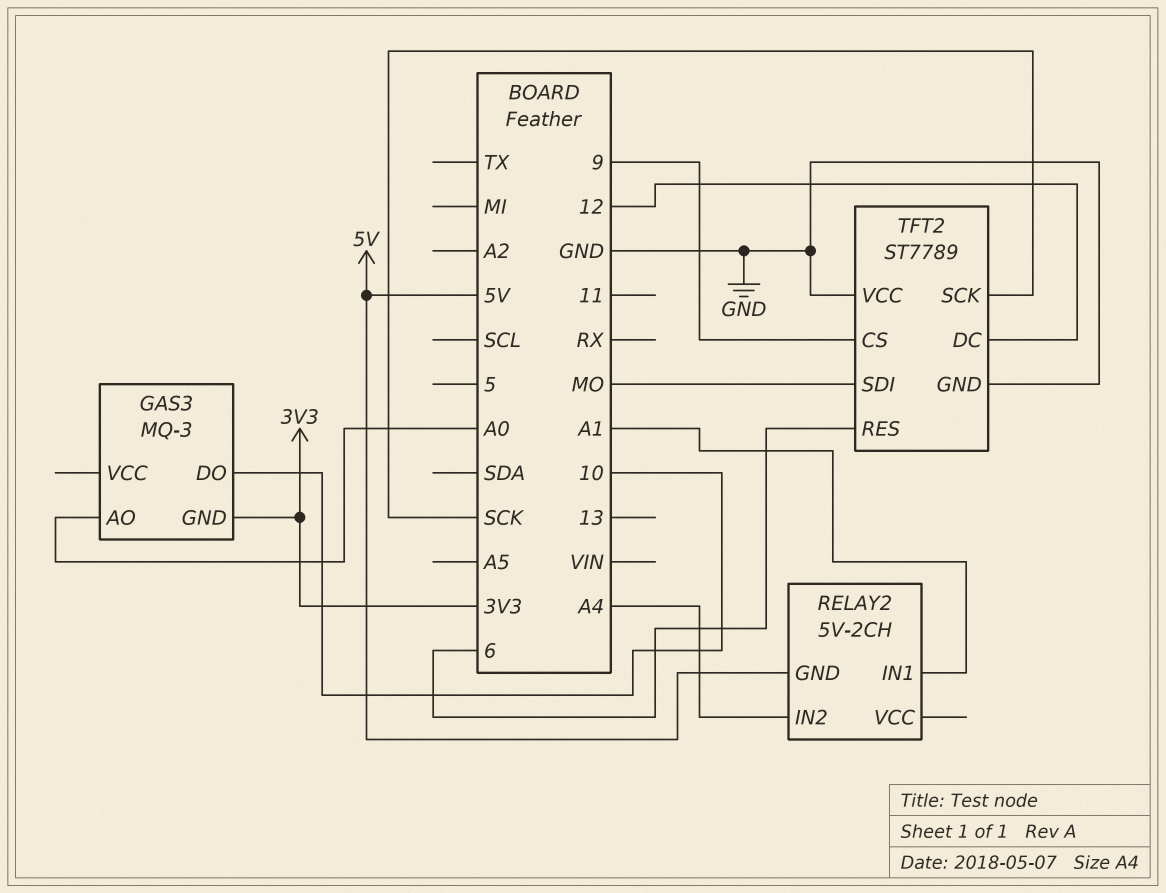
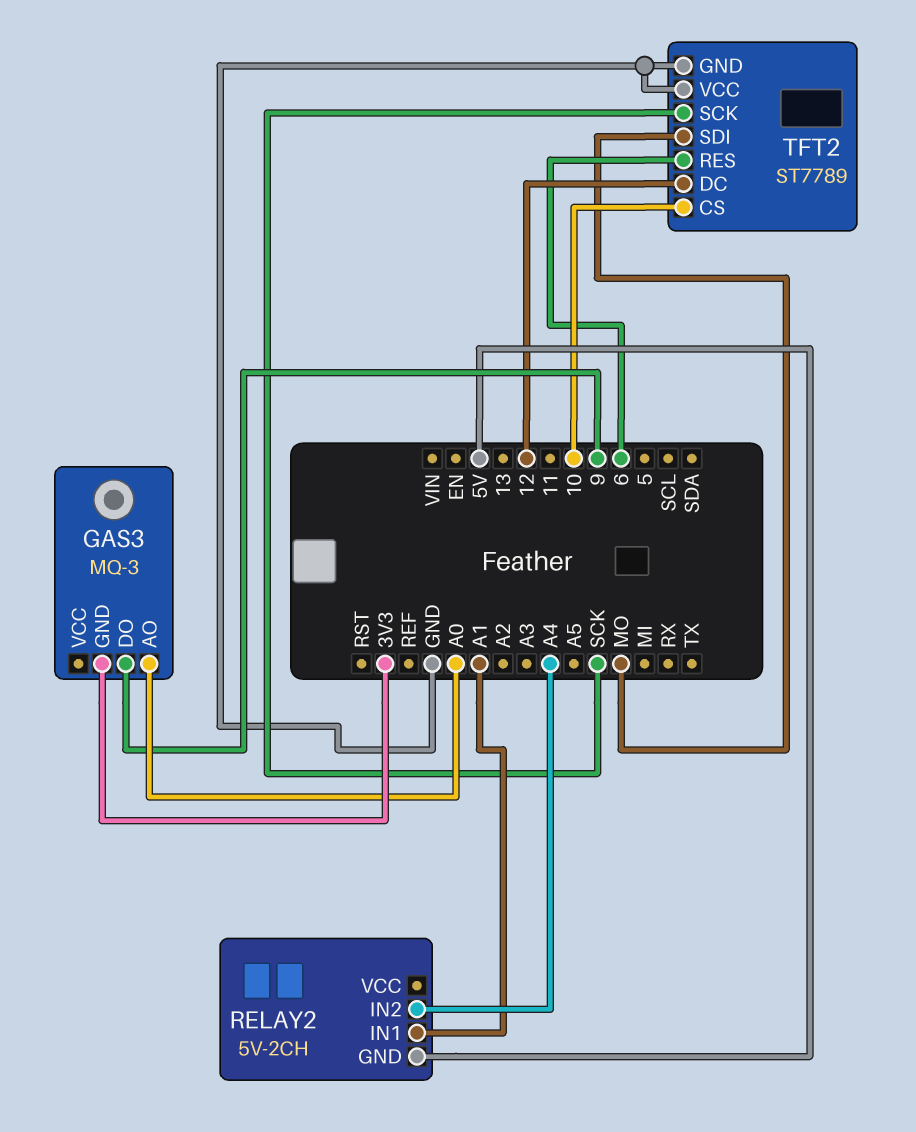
GAS3 pin DO: 10 -> 9
TFT2 pin CS: 9 -> 10

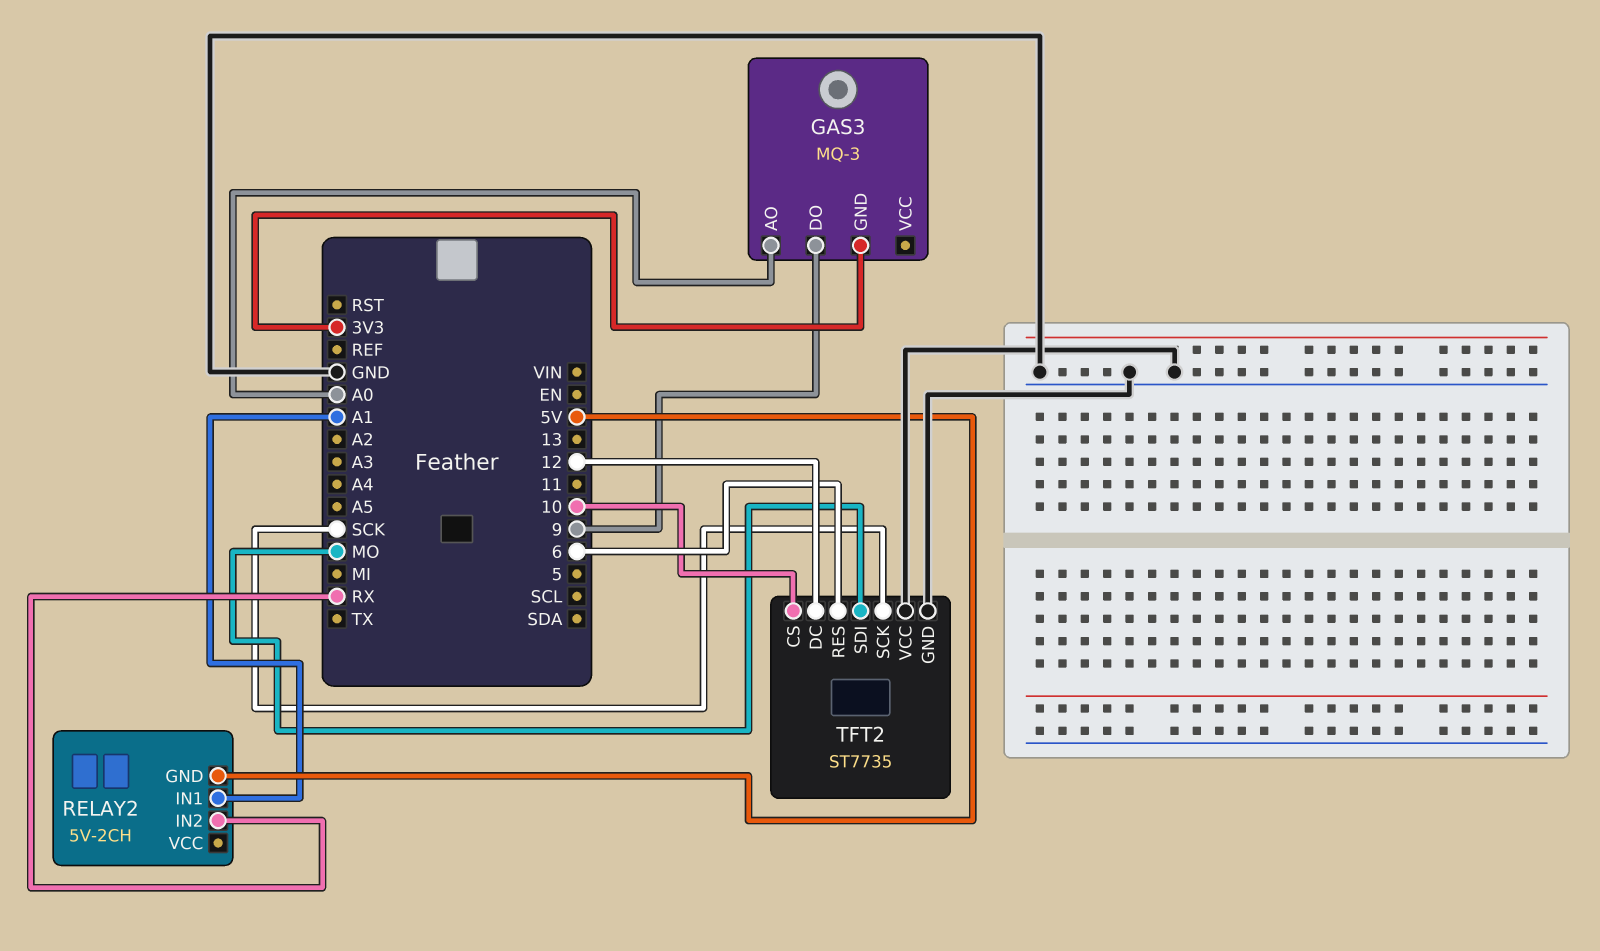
RELAY2 pin IN2: A4 -> RX
TFT2: ST7789 -> ST7735

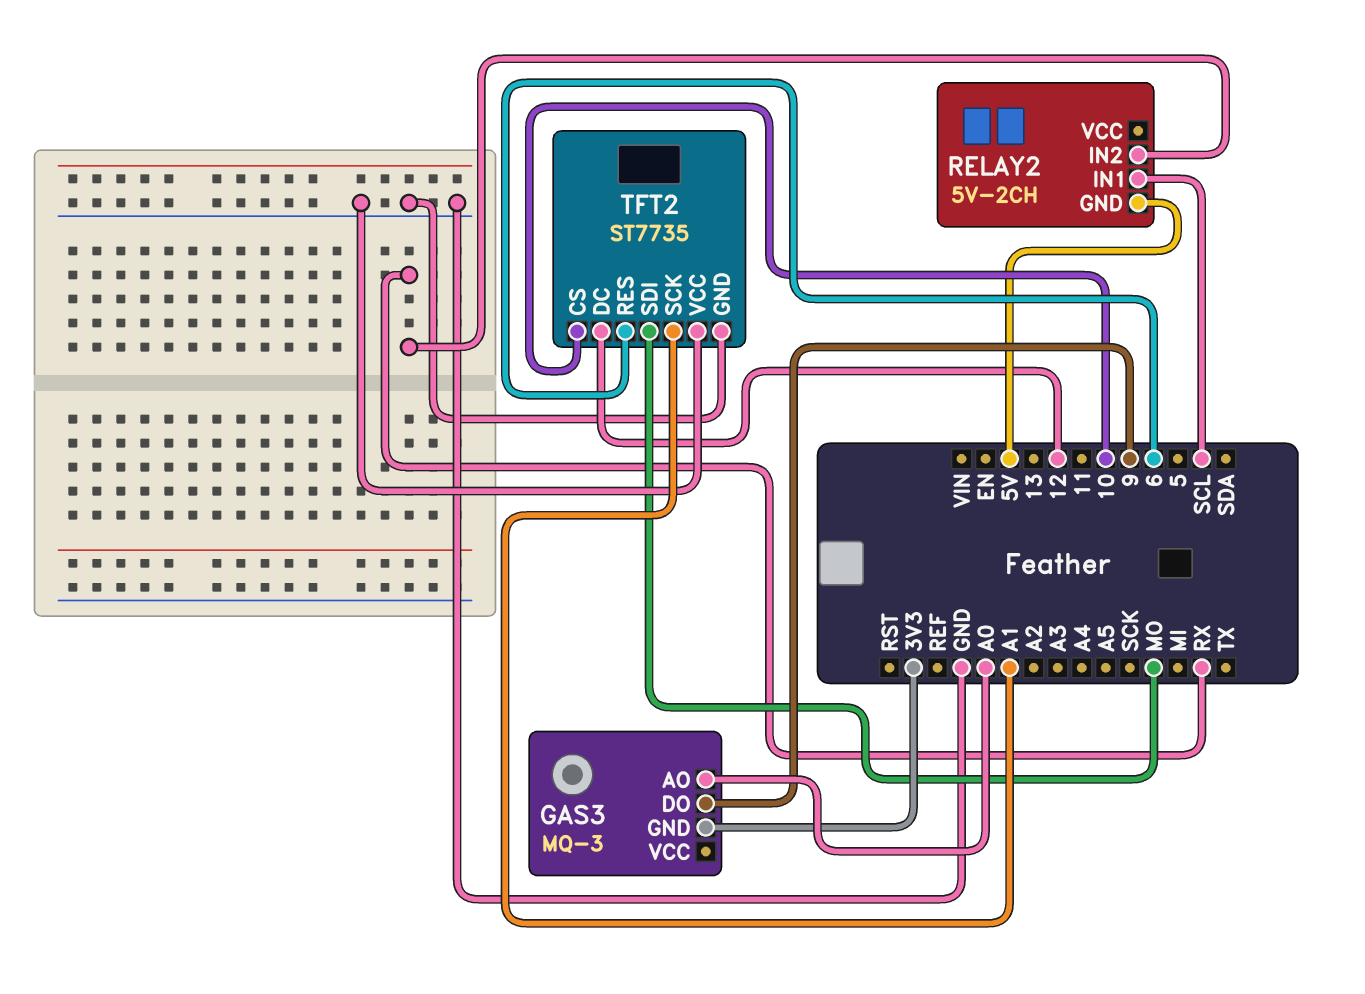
RELAY2 pin IN1: A1 -> SCL
TFT2 pin SCK: SCK -> A1

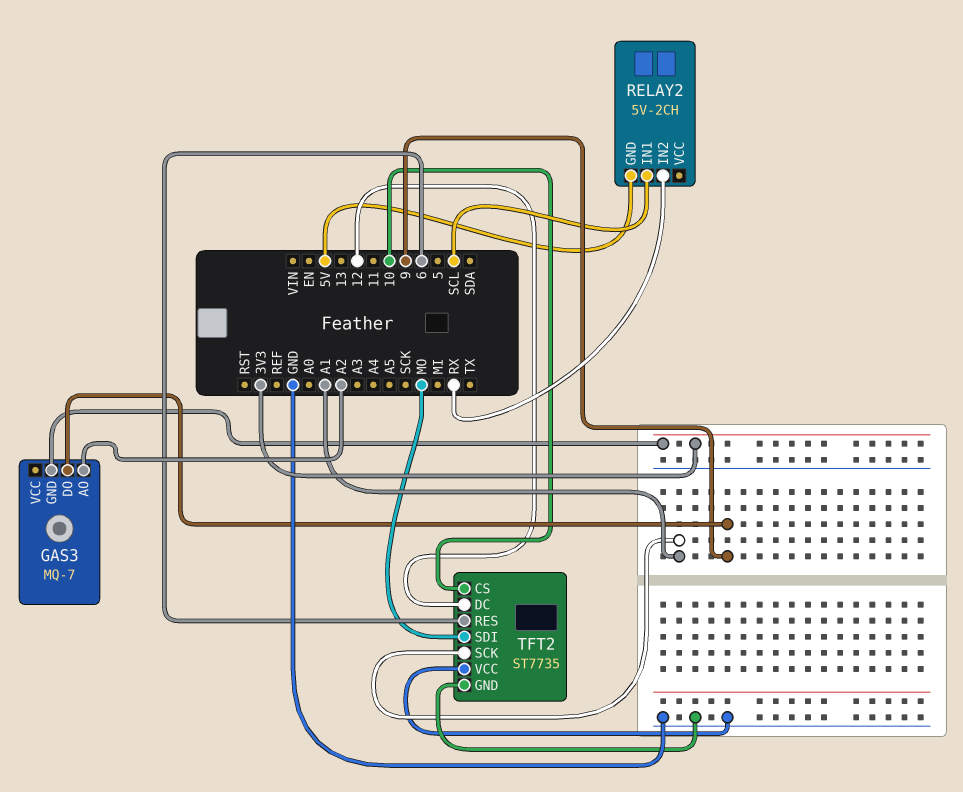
GAS3: MQ-3 -> MQ-7
GAS3 pin AO: A0 -> A2

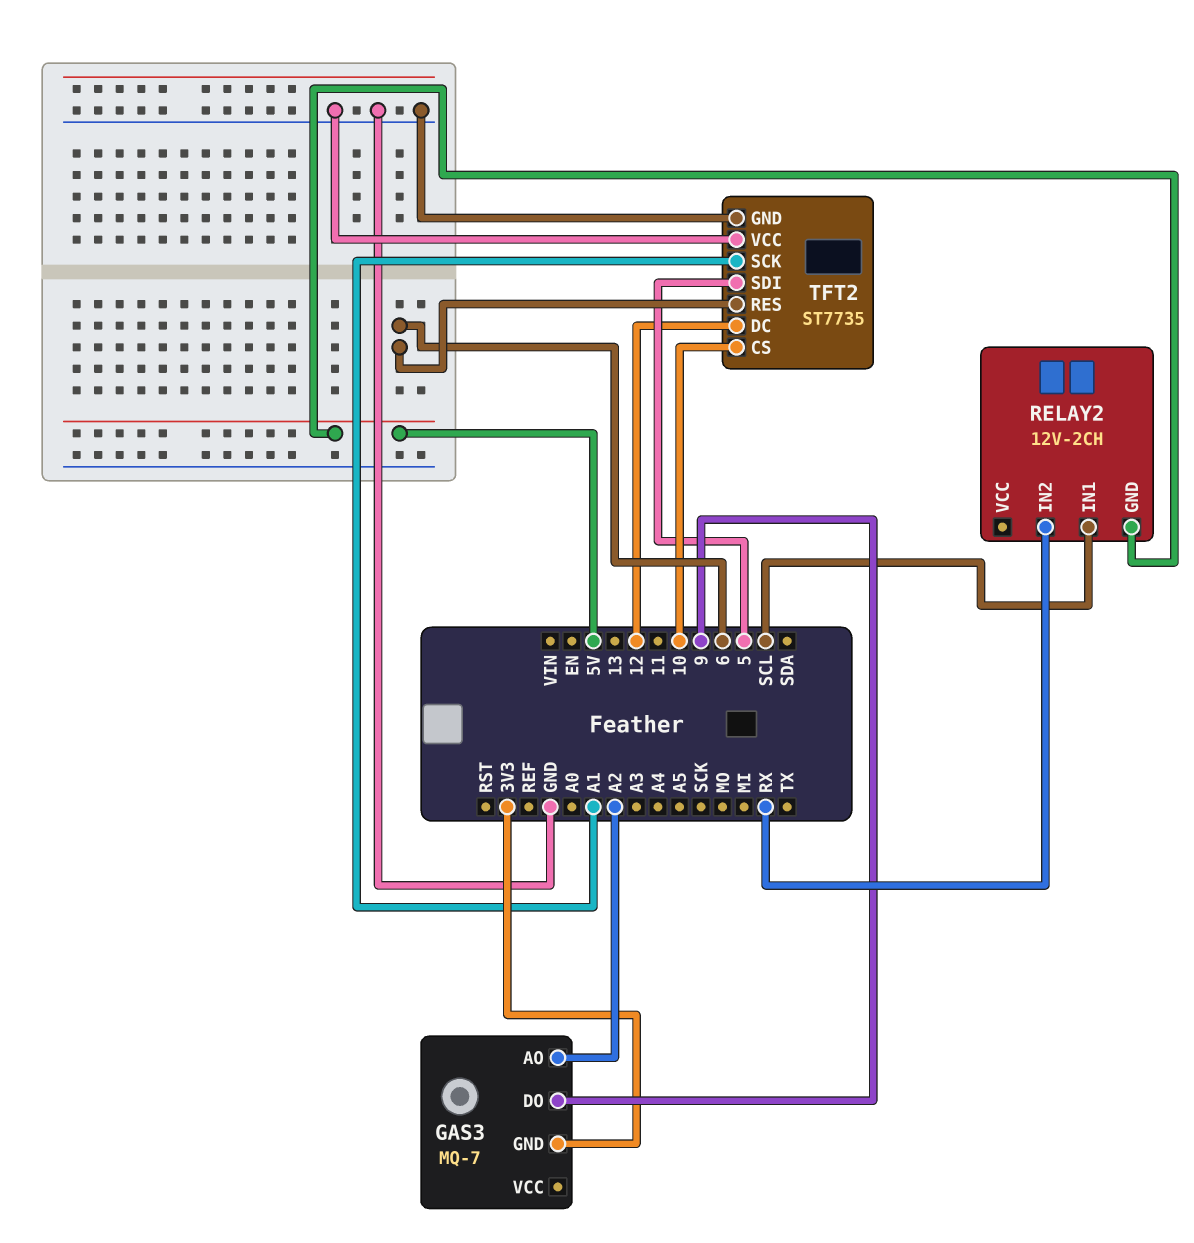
RELAY2: 5V-2CH -> 12V-2CH
TFT2 pin SDI: MO -> 5

